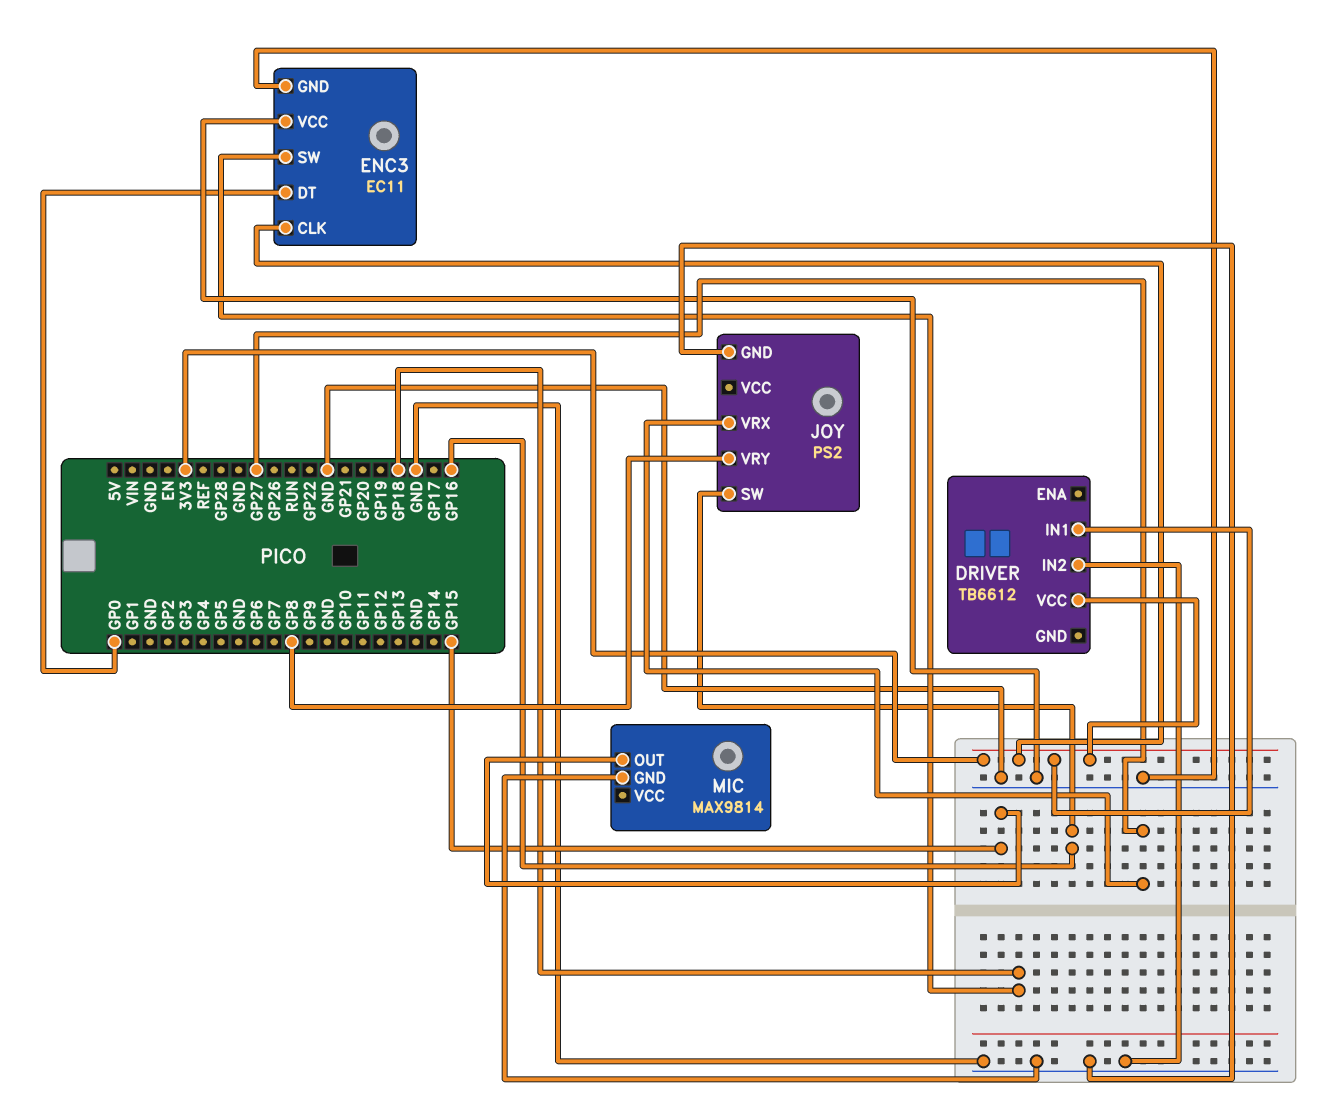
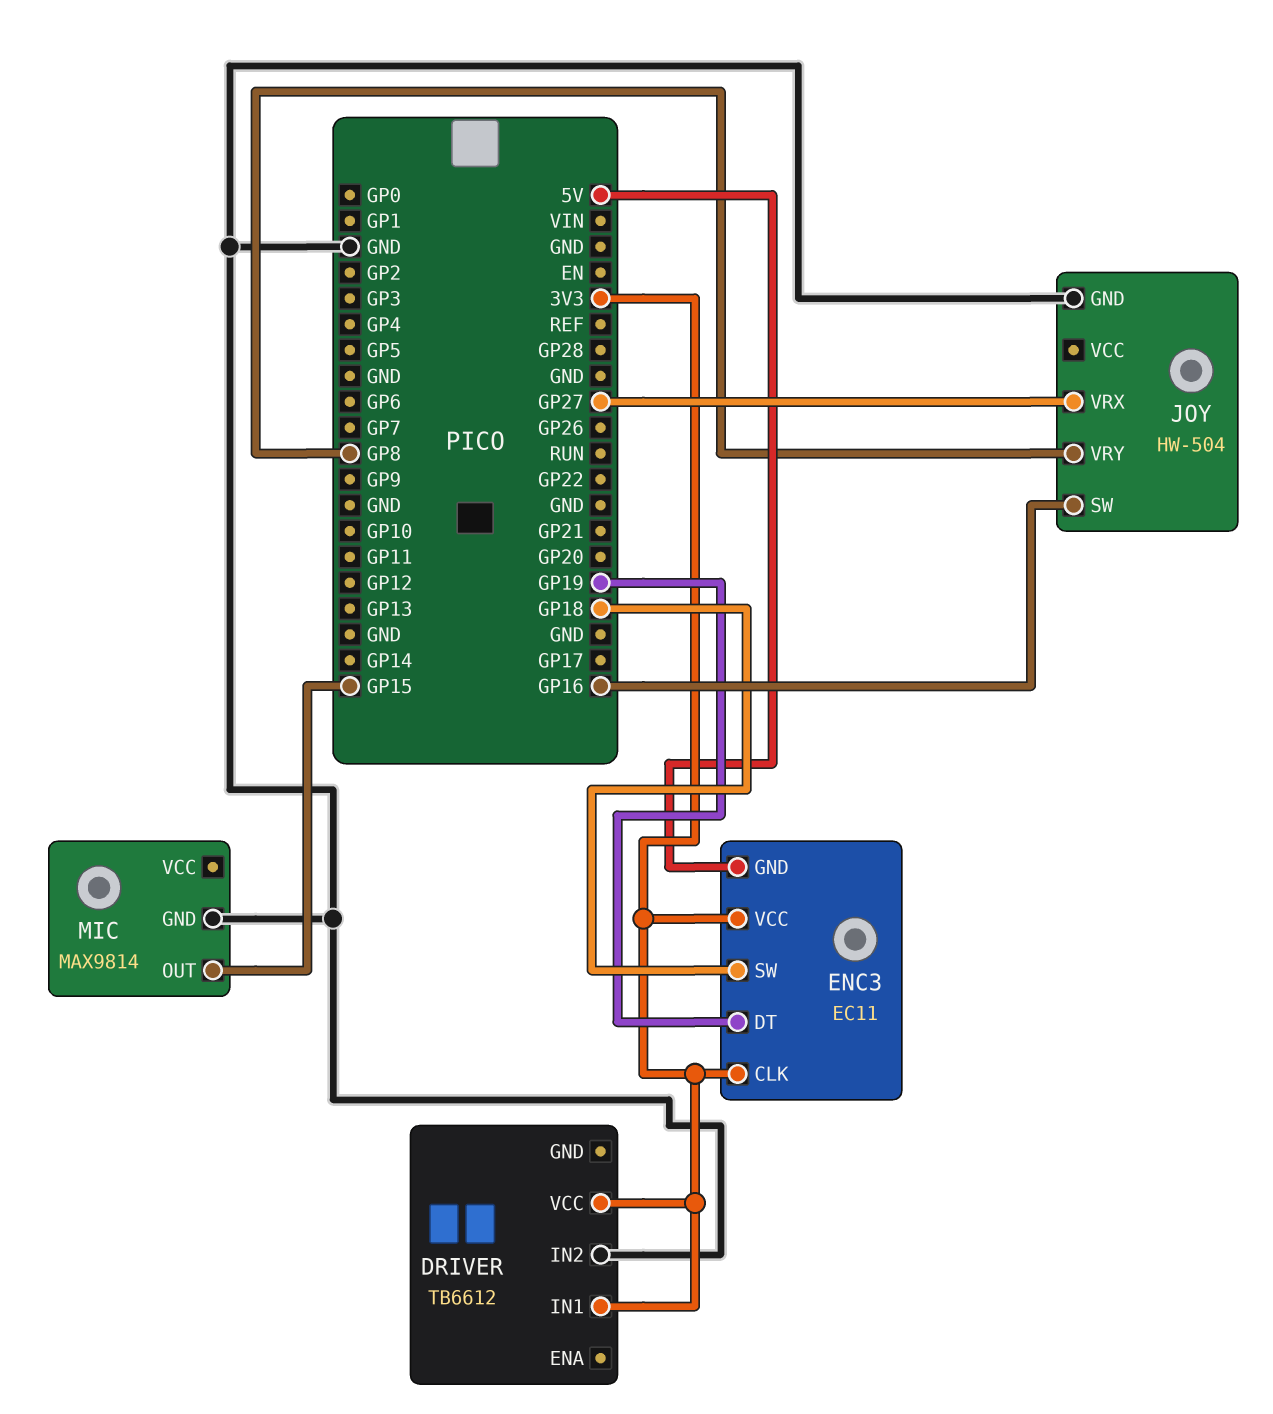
ENC3 pin DT: GP0 -> GP19
ENC3 pin GND: GND -> 5V
ENC3 pin VCC: GND -> 3V3
JOY: PS2 -> HW-504

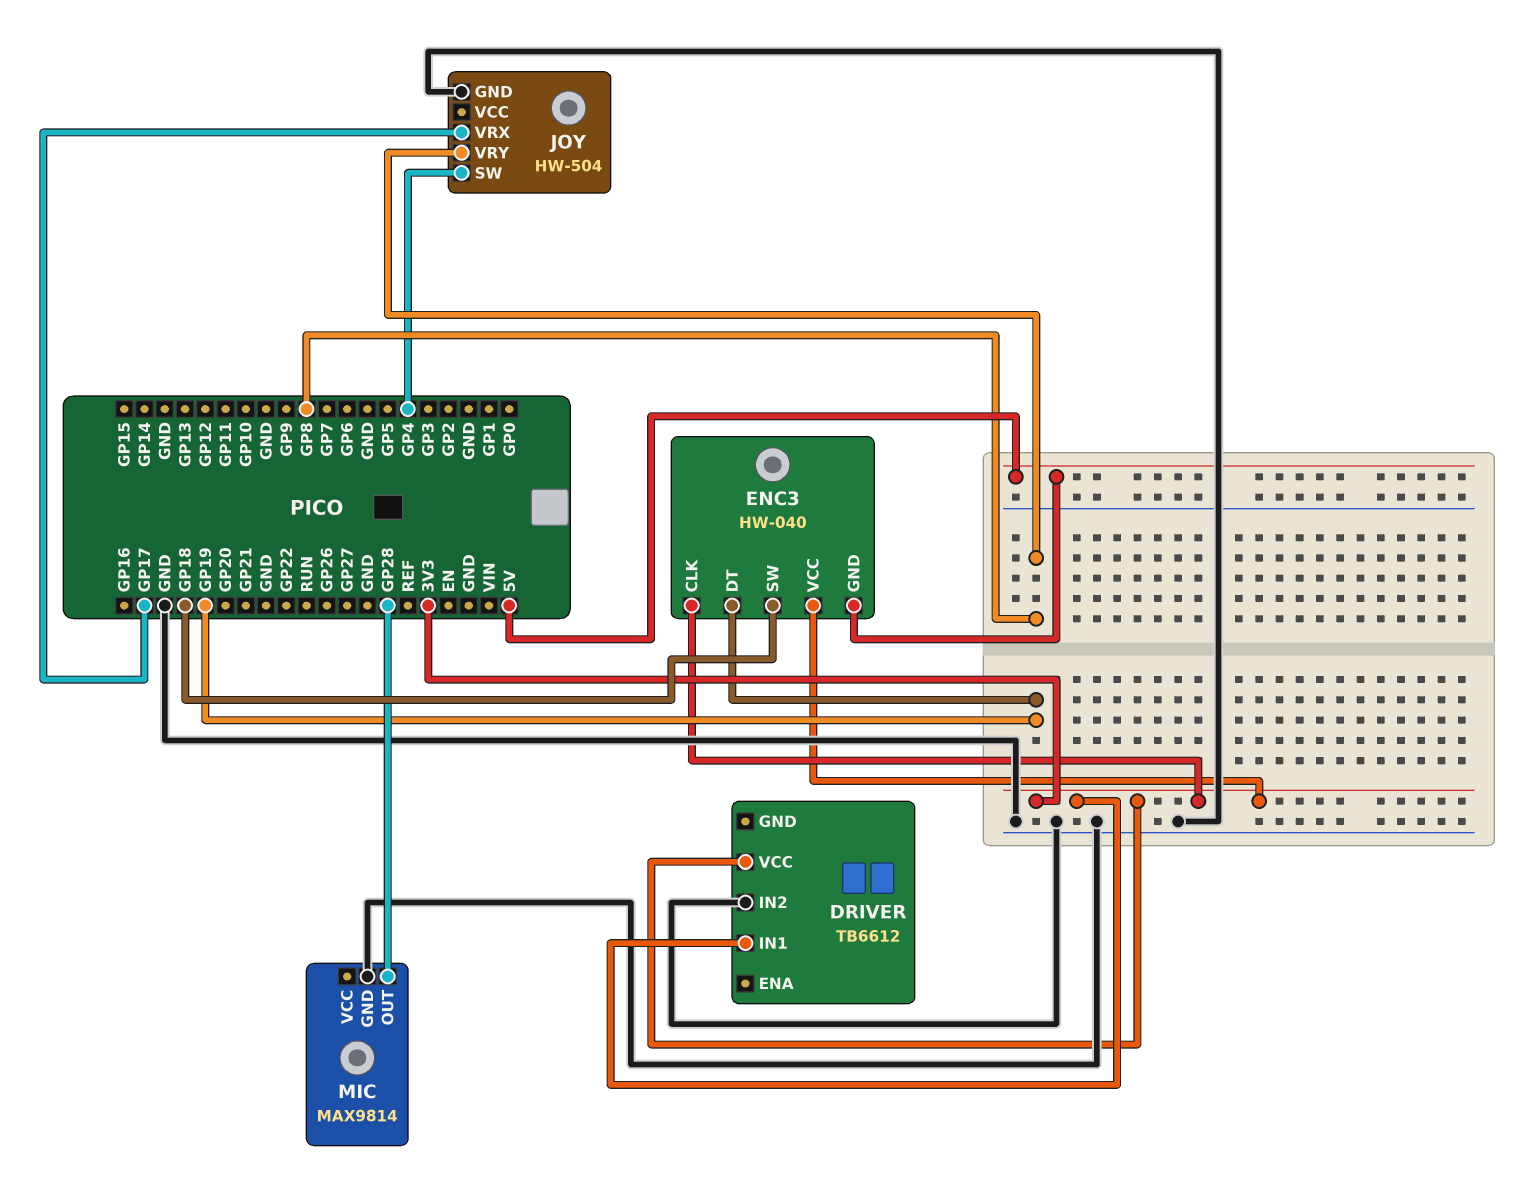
ENC3: EC11 -> HW-040
JOY pin SW: GP16 -> GP4
JOY pin VRX: GP27 -> GP17
MIC pin OUT: GP15 -> GP28

